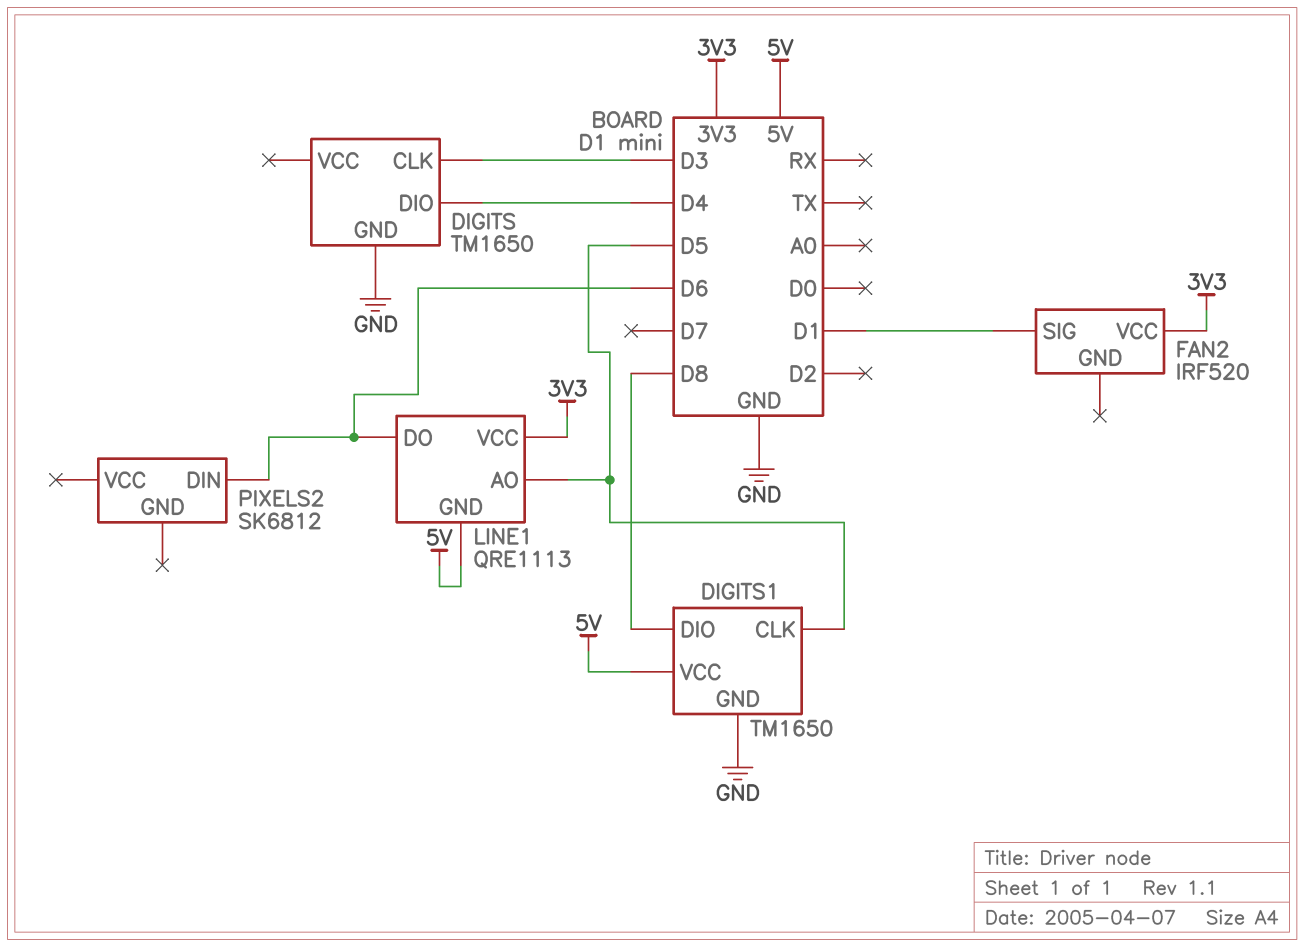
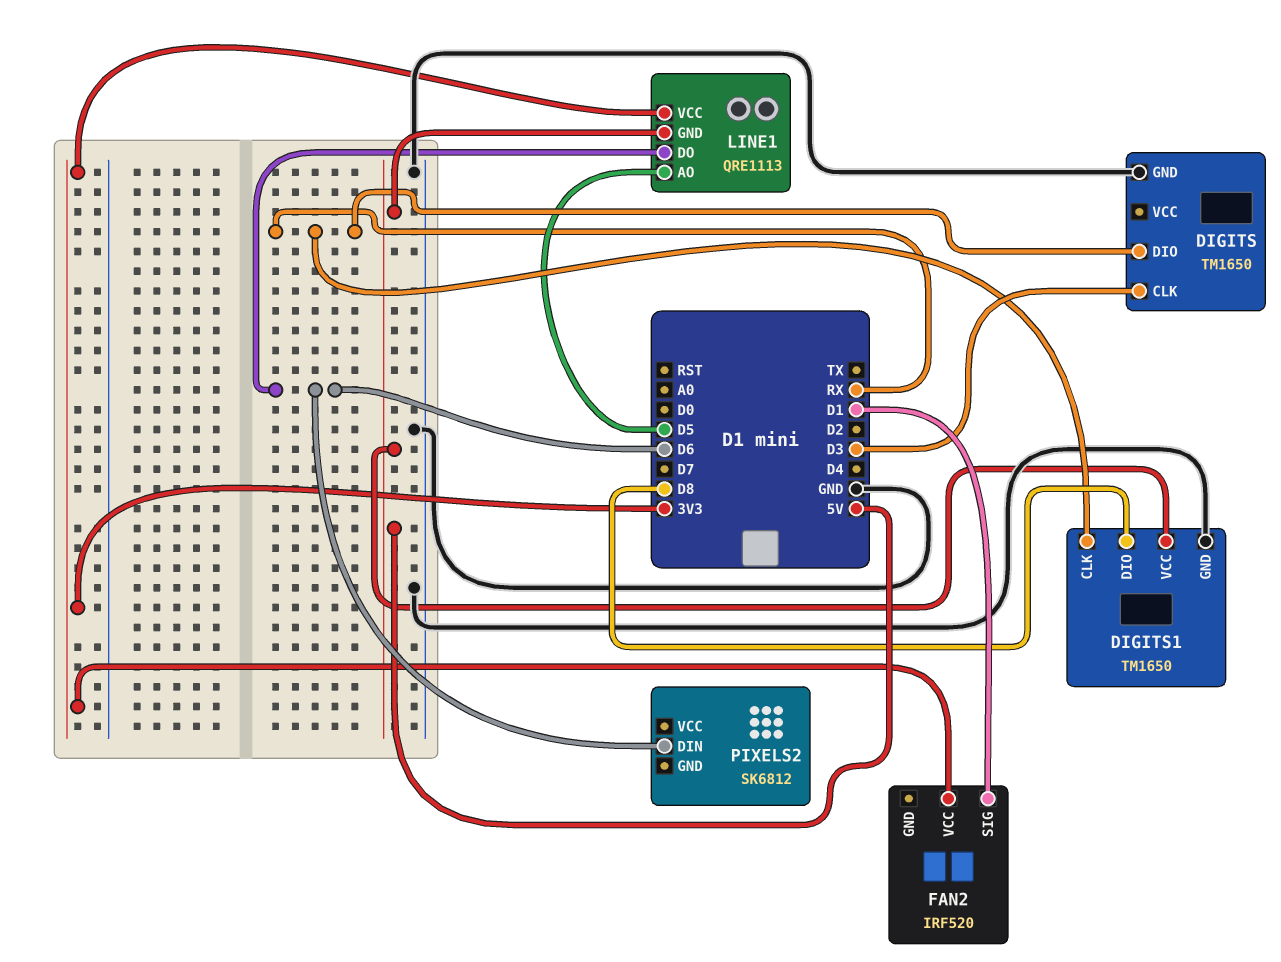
DIGITS pin DIO: D4 -> RX
DIGITS1 pin CLK: D5 -> RX

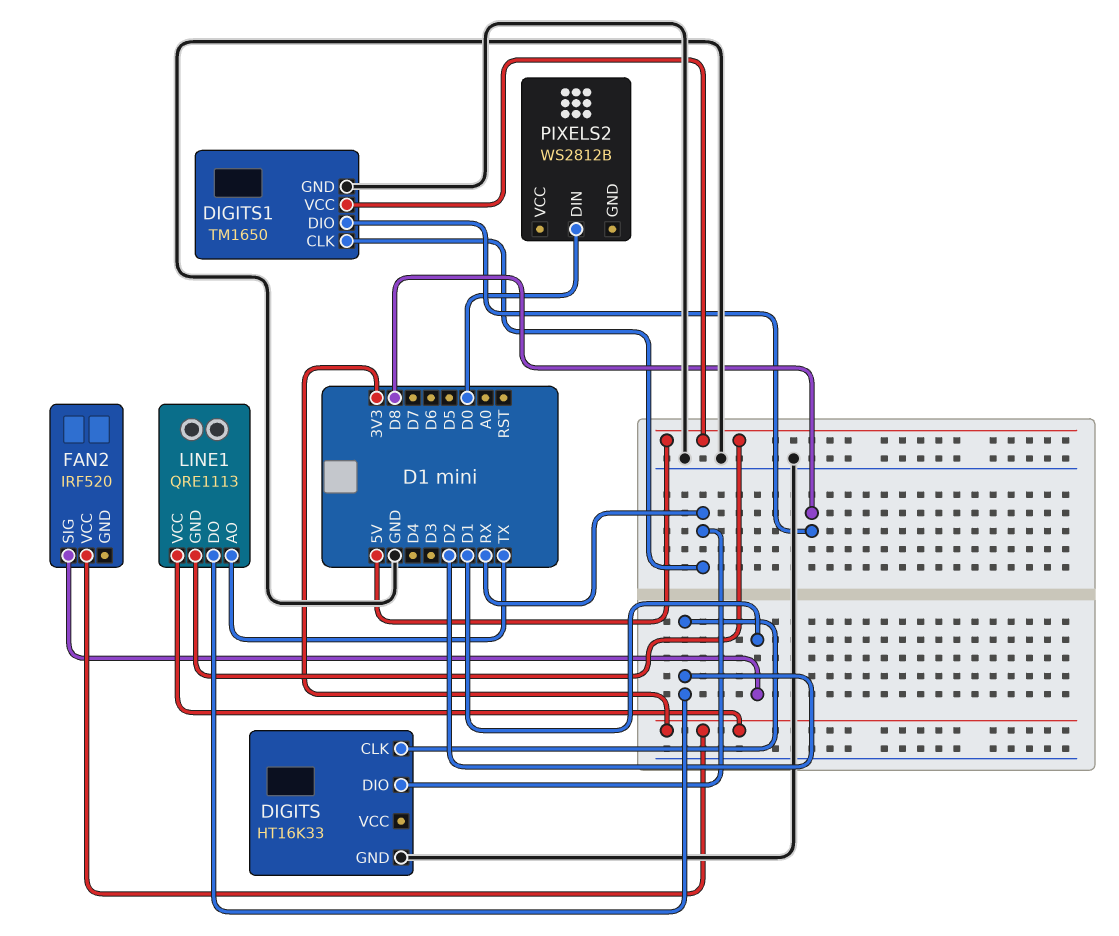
DIGITS: TM1650 -> HT16K33
DIGITS pin CLK: D3 -> D2
LINE1 pin AO: D5 -> TX
LINE1 pin DO: D6 -> D2
PIXELS2: SK6812 -> WS2812B
PIXELS2 pin DIN: D6 -> D0

